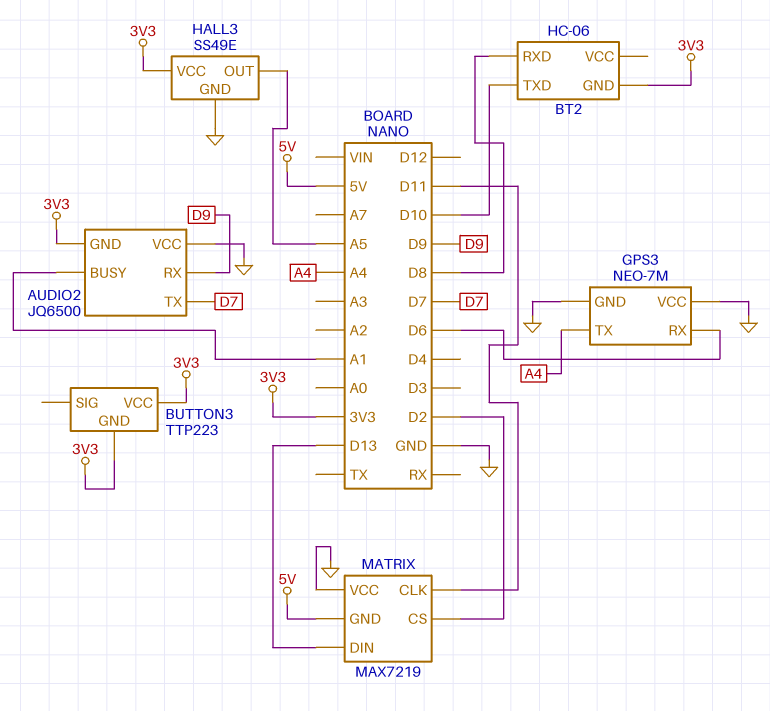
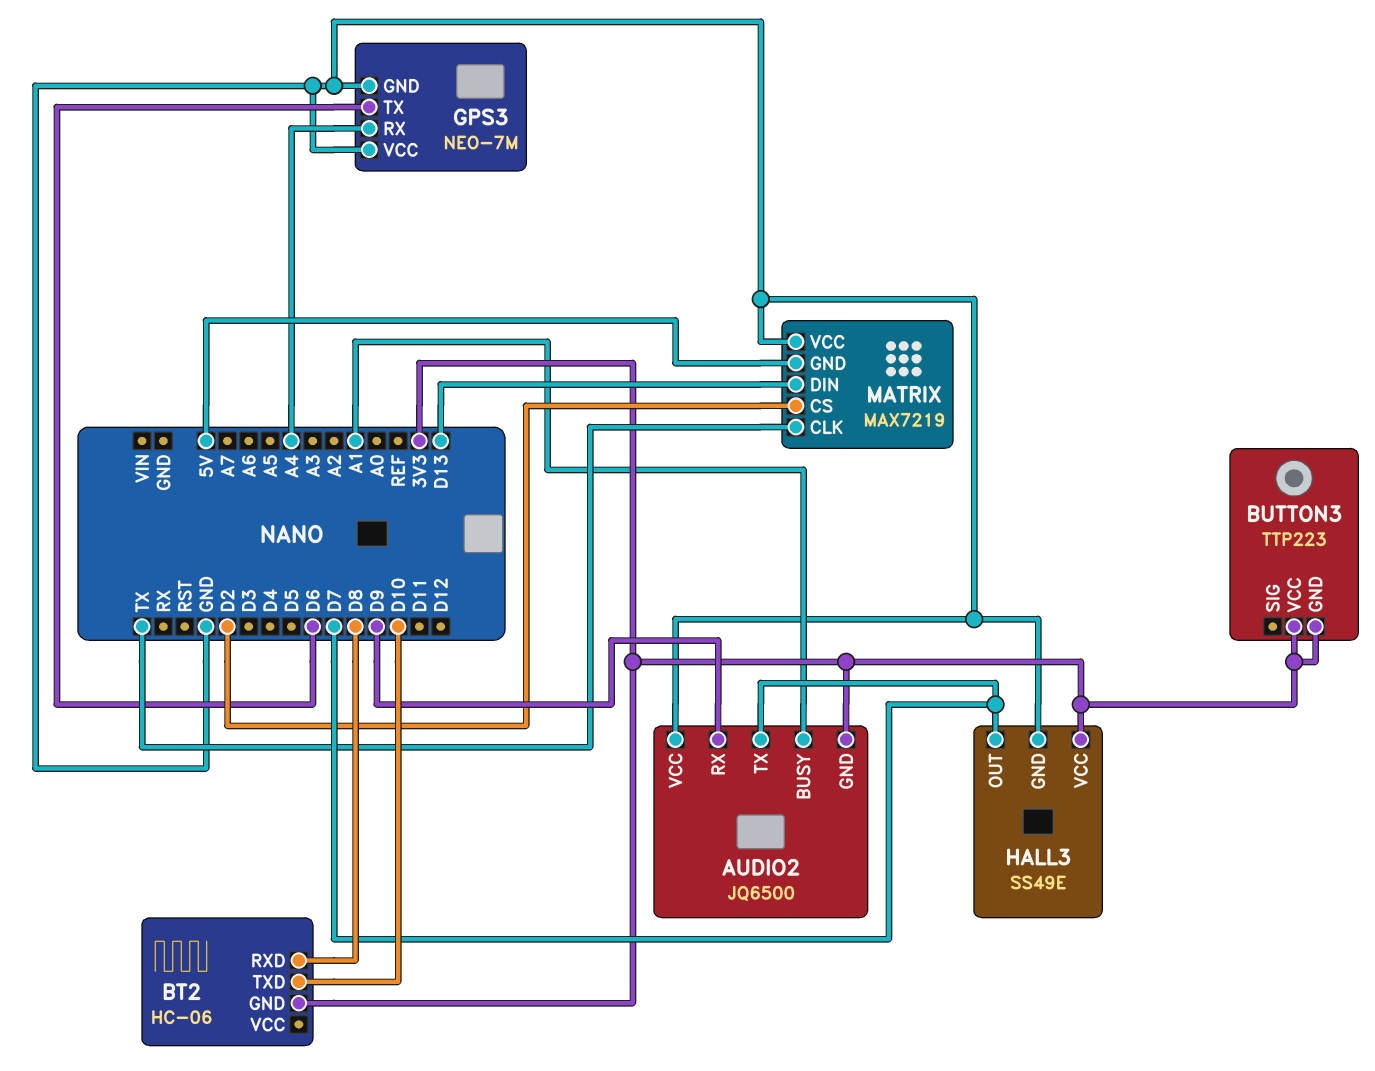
GPS3 pin RX: D6 -> A4
GPS3 pin TX: A4 -> D6
HALL3 pin OUT: A5 -> D7
MATRIX pin CLK: D11 -> TX

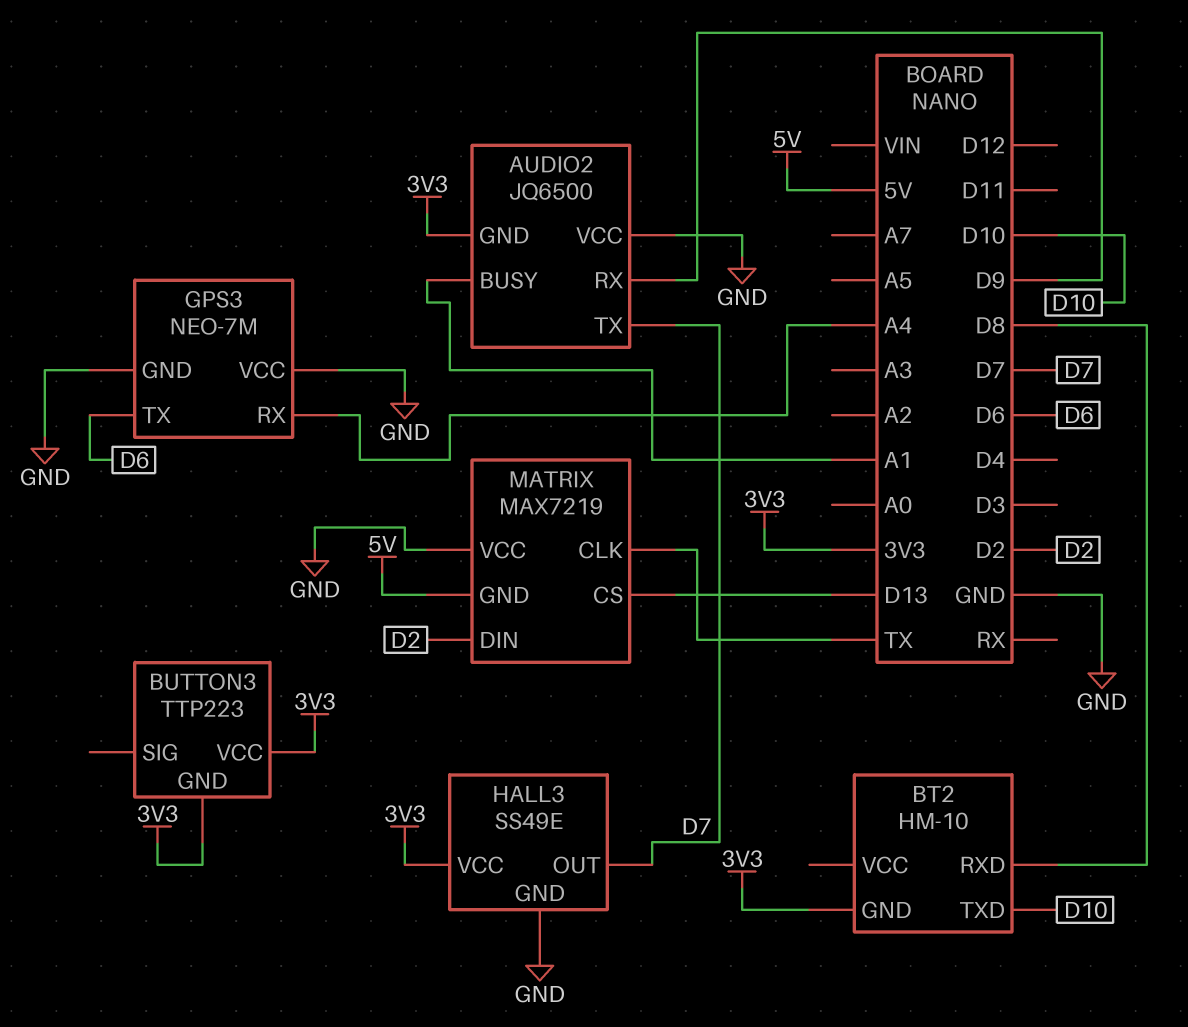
BT2: HC-06 -> HM-10
MATRIX pin CS: D2 -> D13
MATRIX pin DIN: D13 -> D2

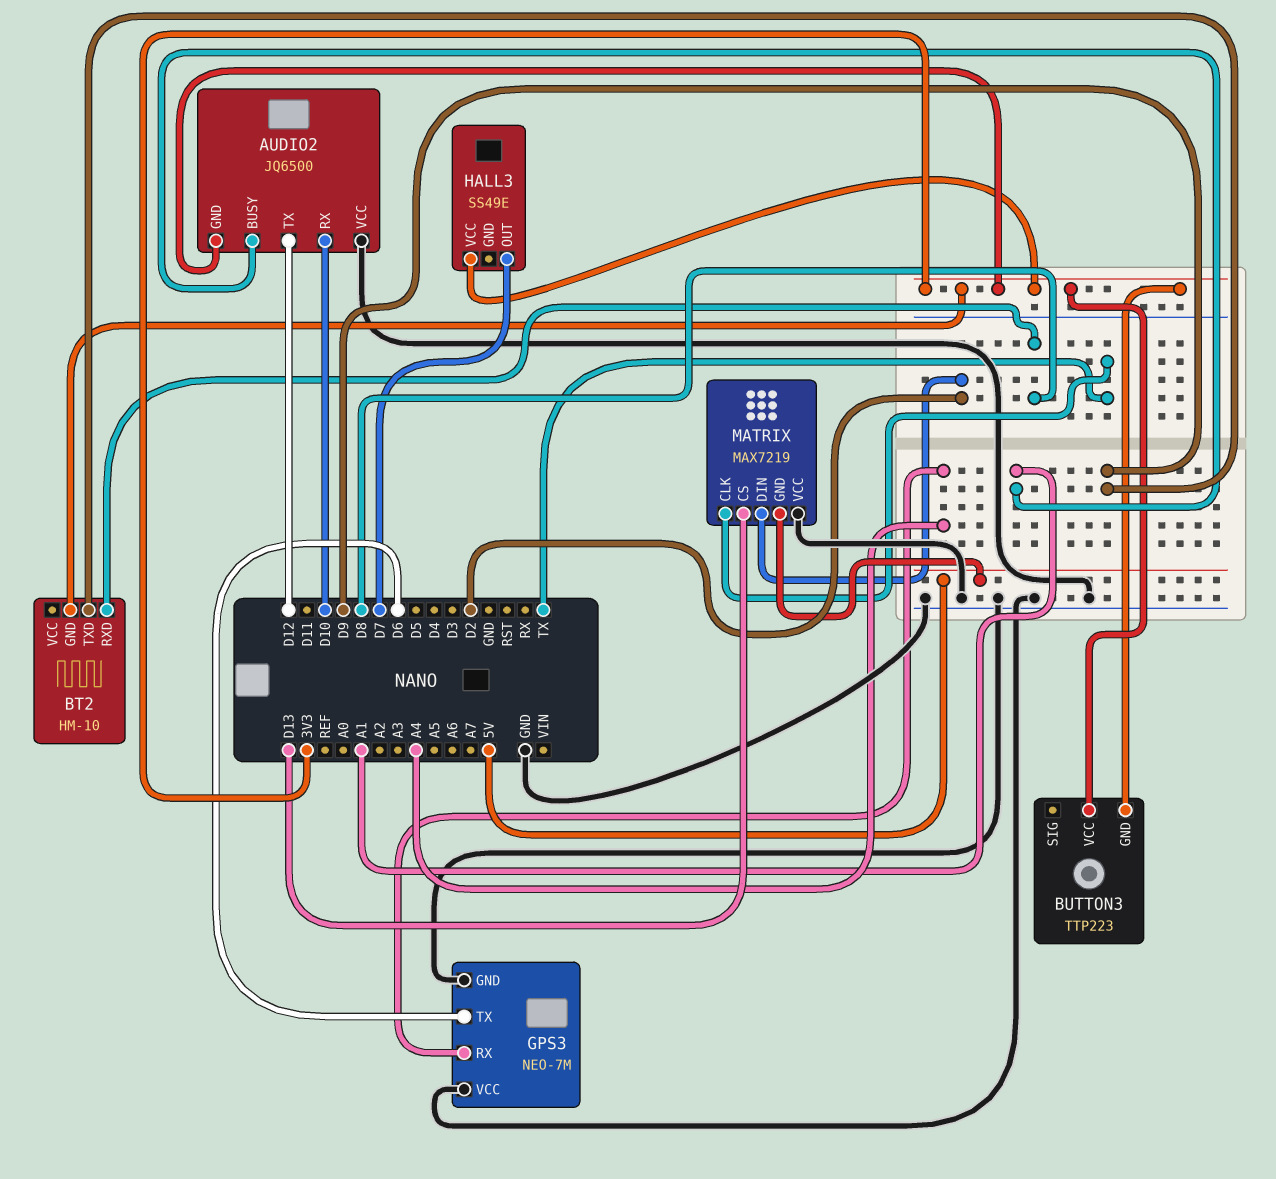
AUDIO2 pin RX: D9 -> D10
AUDIO2 pin TX: D7 -> D12
BT2 pin TXD: D10 -> D9
HALL3 pin GND: GND -> none

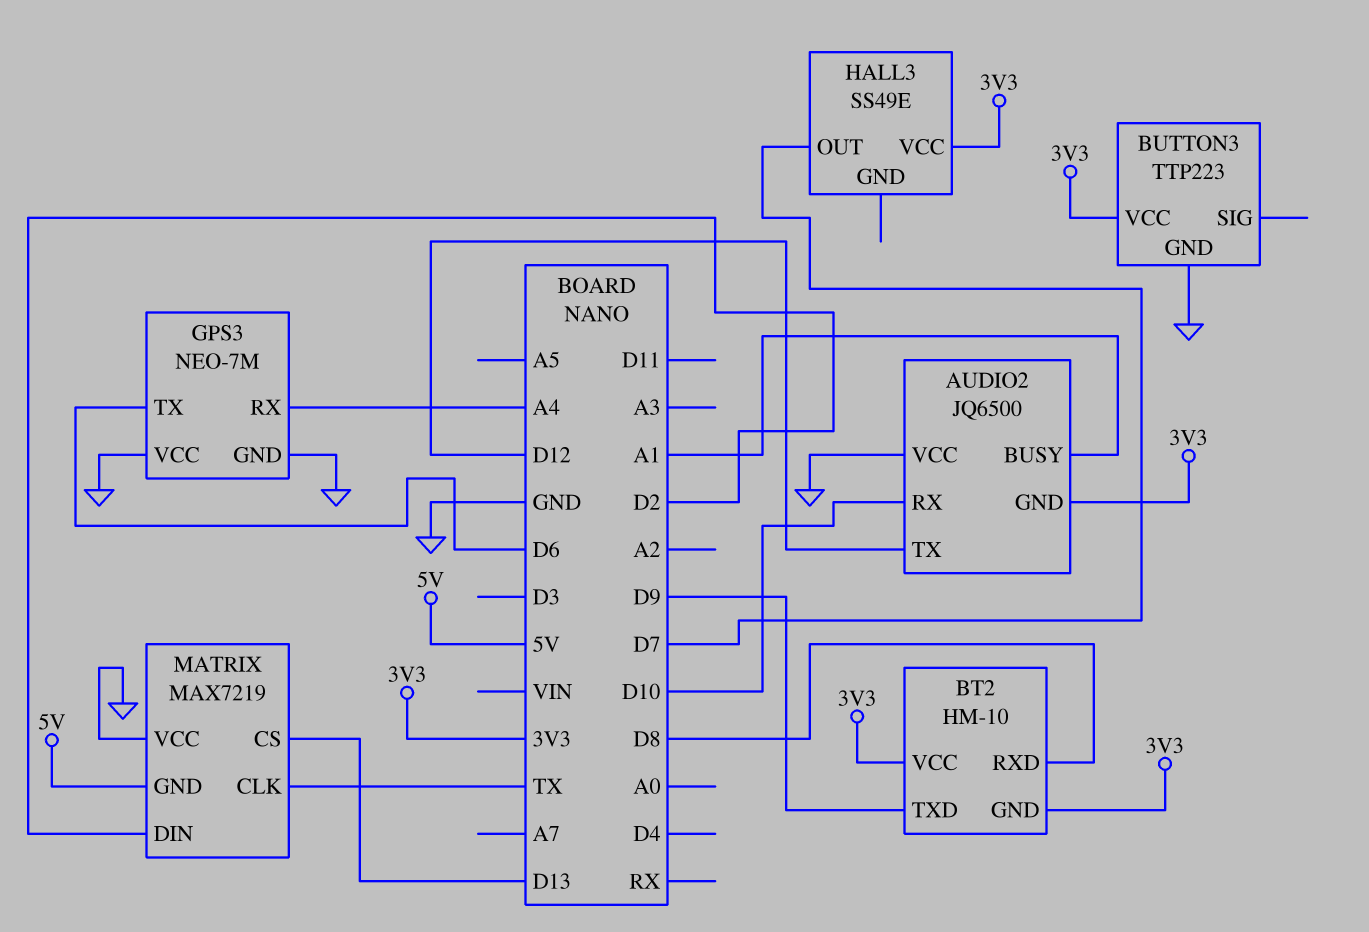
BT2 pin VCC: none -> 3V3
BUTTON3 pin GND: 3V3 -> GND

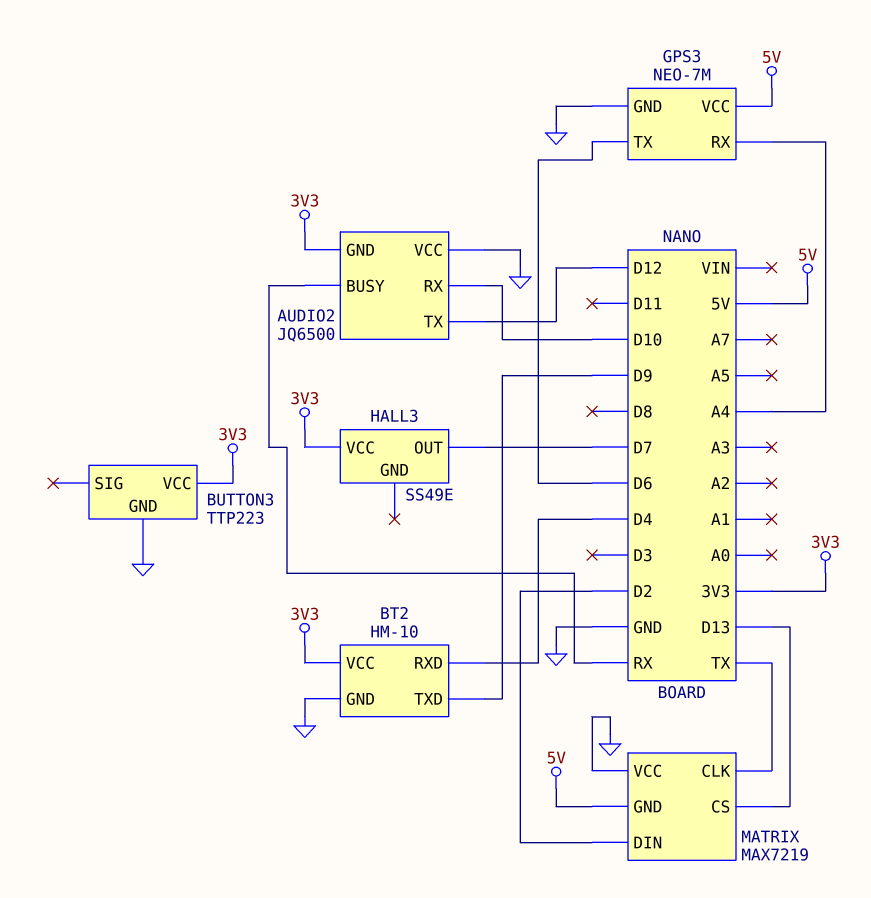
AUDIO2 pin BUSY: A1 -> RX
BT2 pin GND: 3V3 -> GND
BT2 pin RXD: D8 -> D4
GPS3 pin VCC: GND -> 5V

